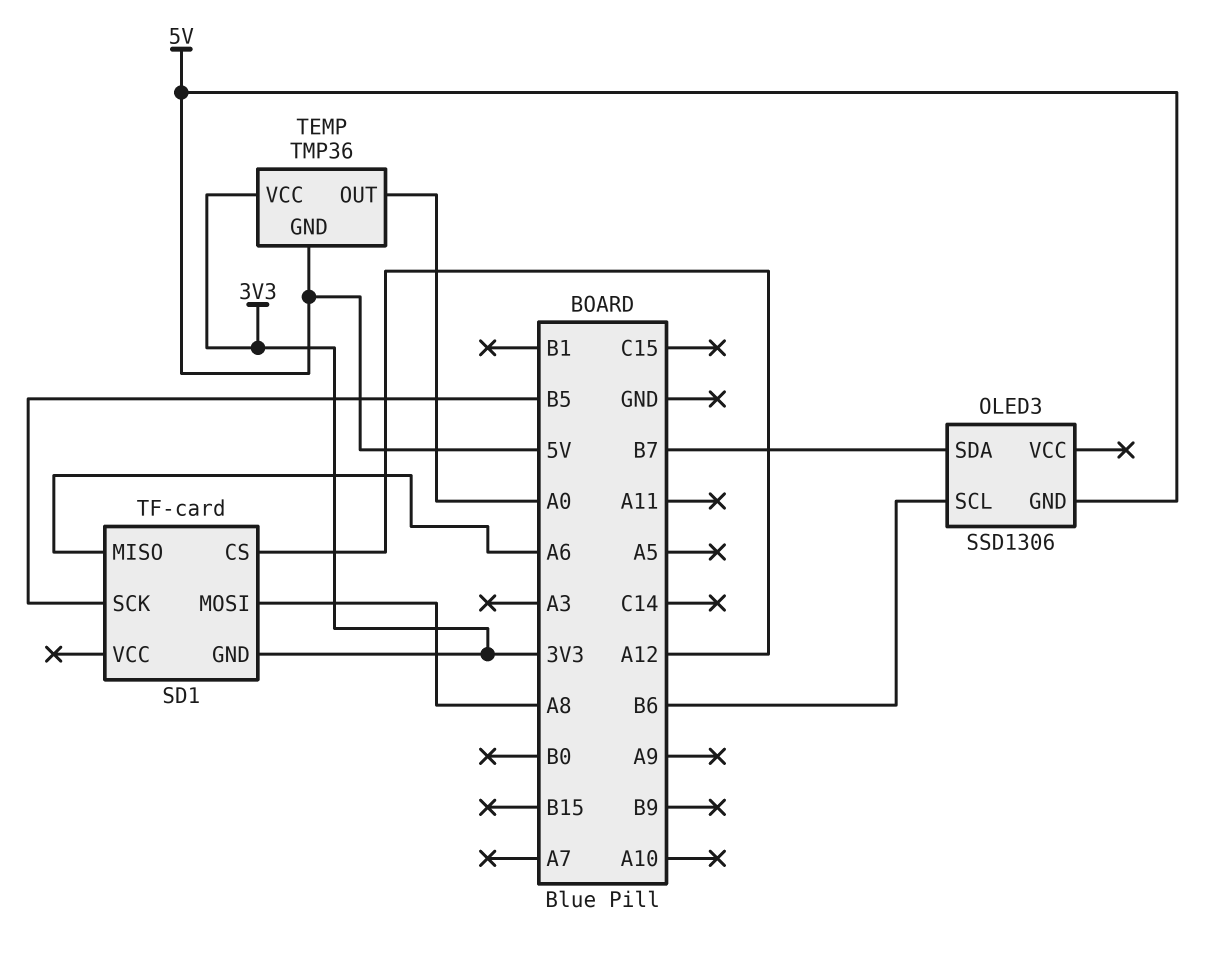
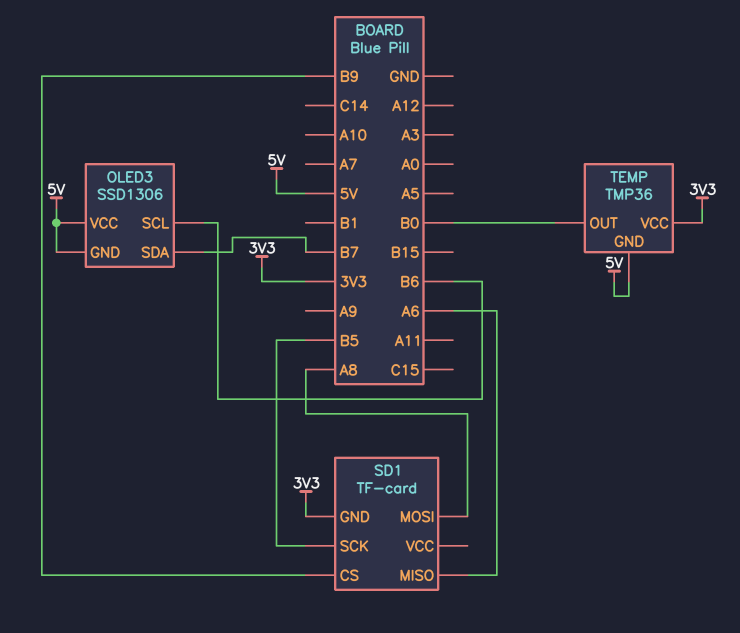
OLED3 pin VCC: none -> 5V
SD1 pin CS: A12 -> B9
TEMP pin OUT: A0 -> B0

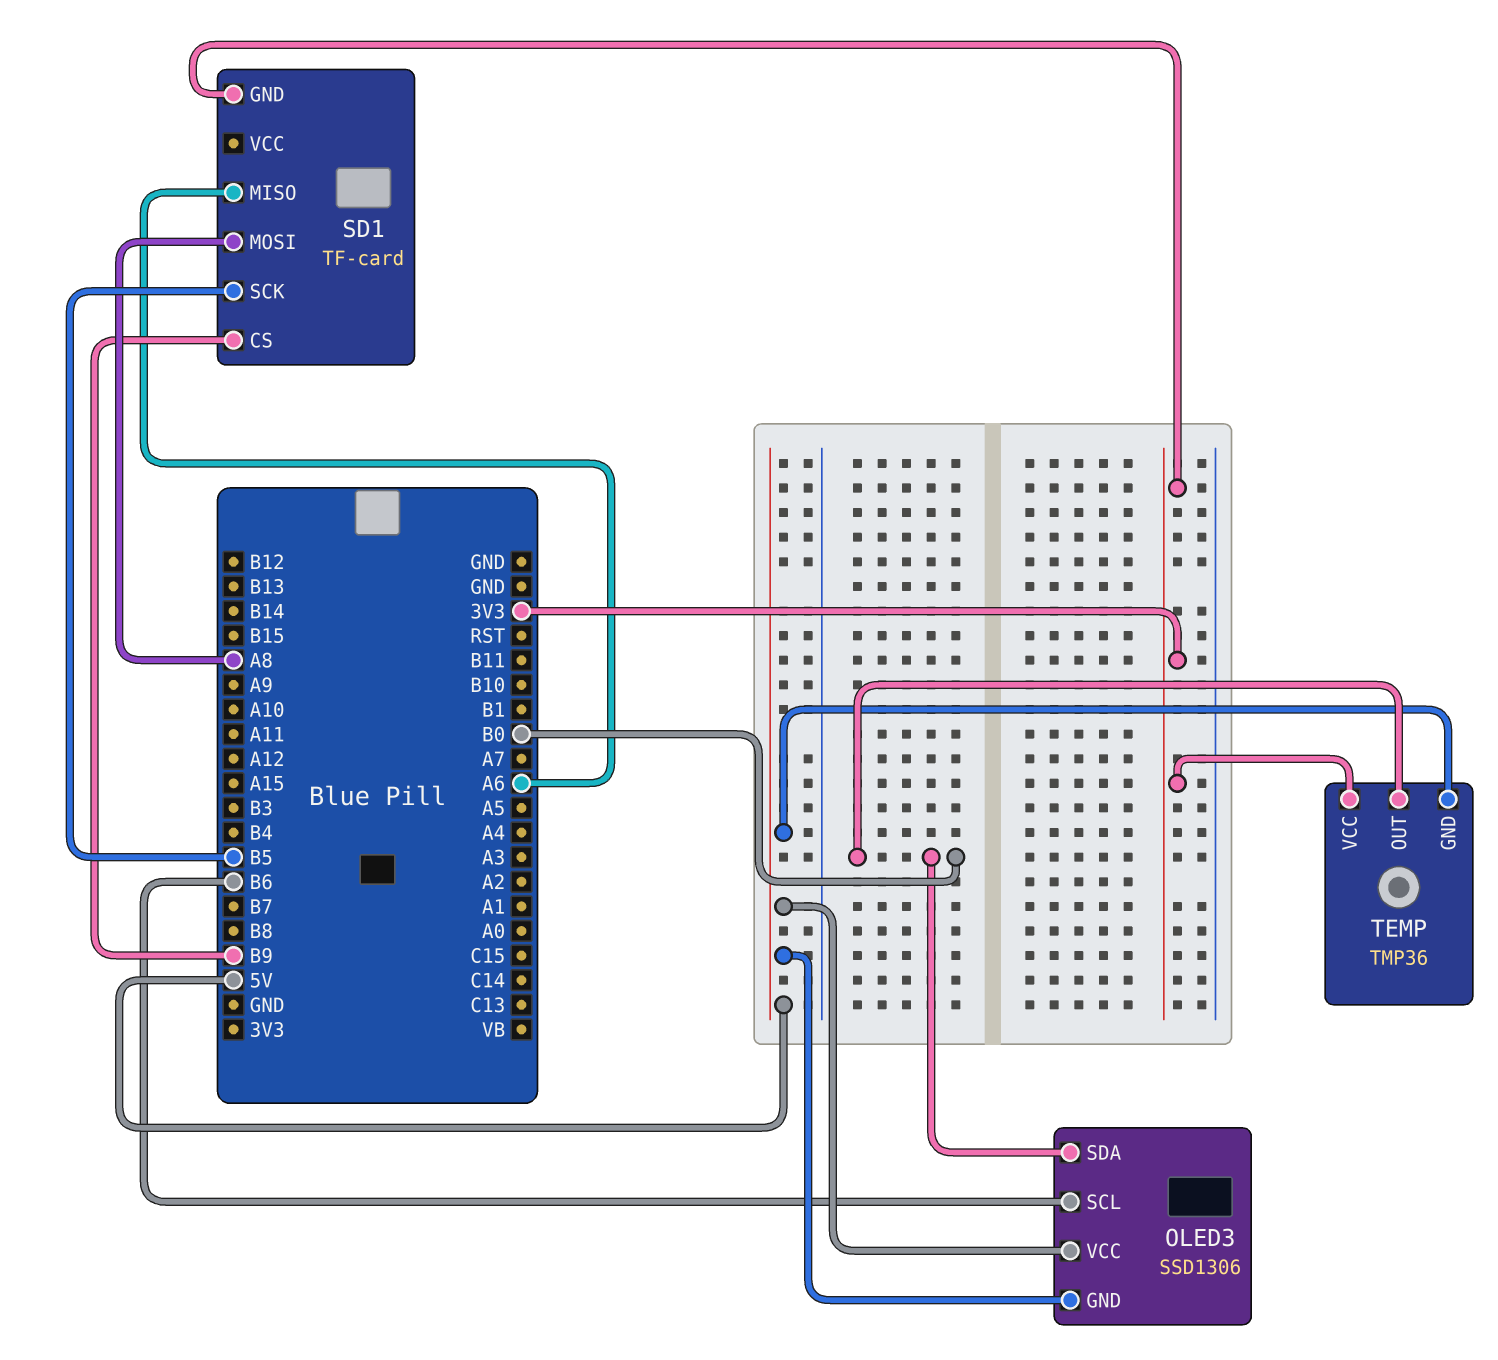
OLED3 pin SDA: B7 -> B0

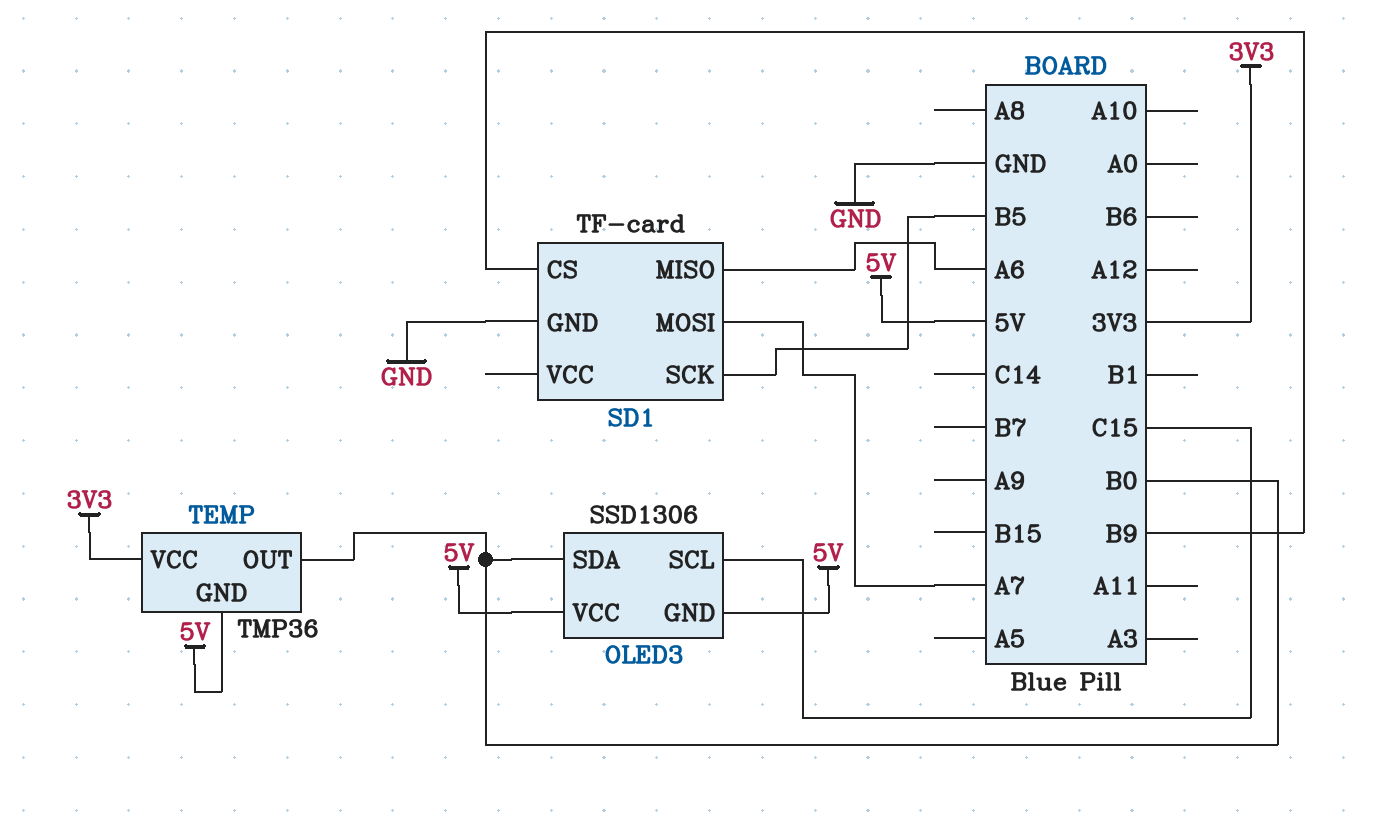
OLED3 pin SCL: B6 -> C15
SD1 pin GND: 3V3 -> GND
SD1 pin MOSI: A8 -> A7

